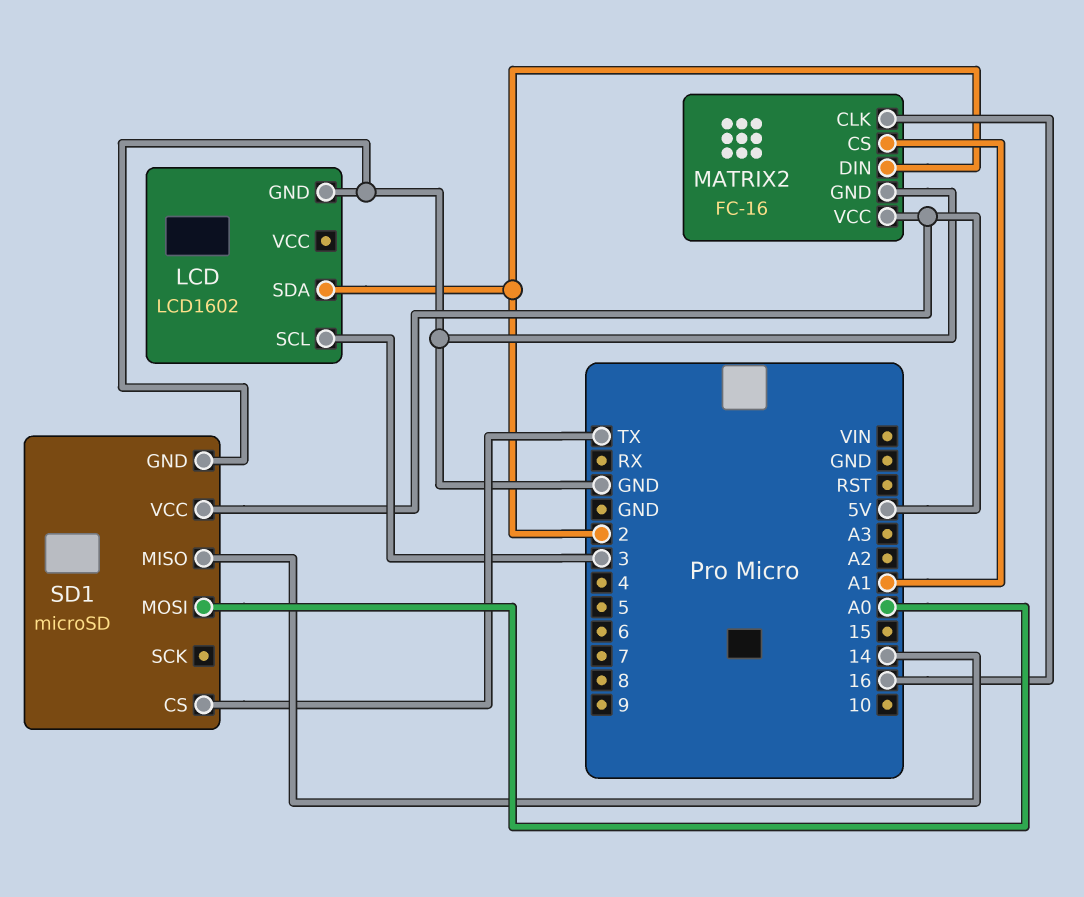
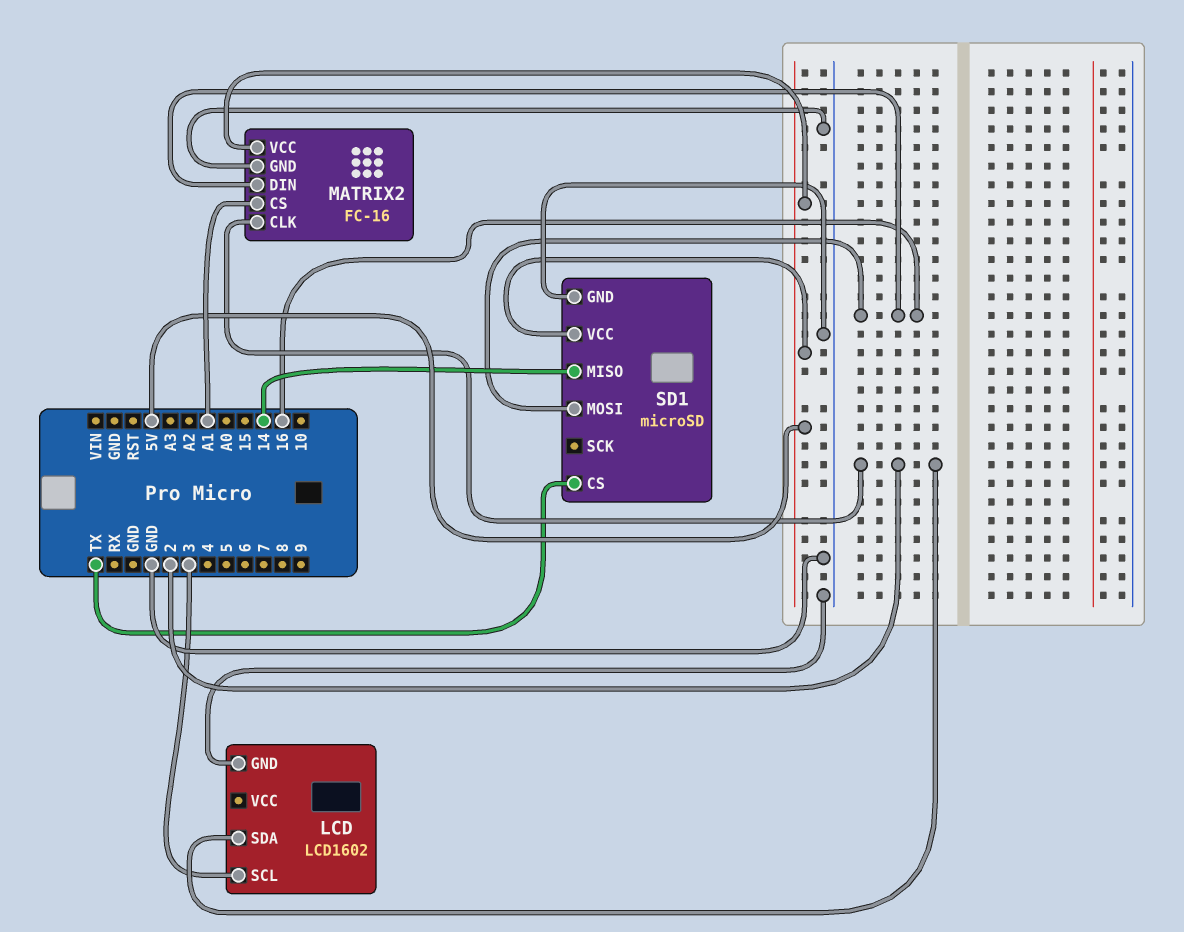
MATRIX2 pin CLK: 16 -> 2
MATRIX2 pin DIN: 2 -> 16
SD1 pin MOSI: A0 -> 16

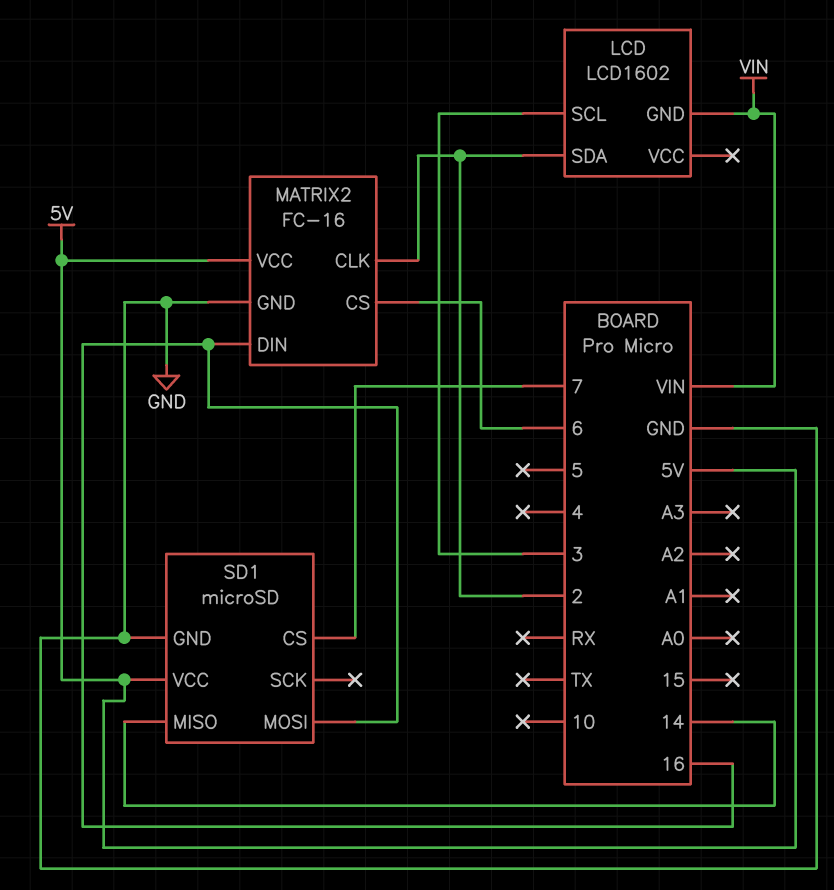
LCD pin GND: GND -> VIN
MATRIX2 pin CS: A1 -> 6
SD1 pin CS: TX -> 7

